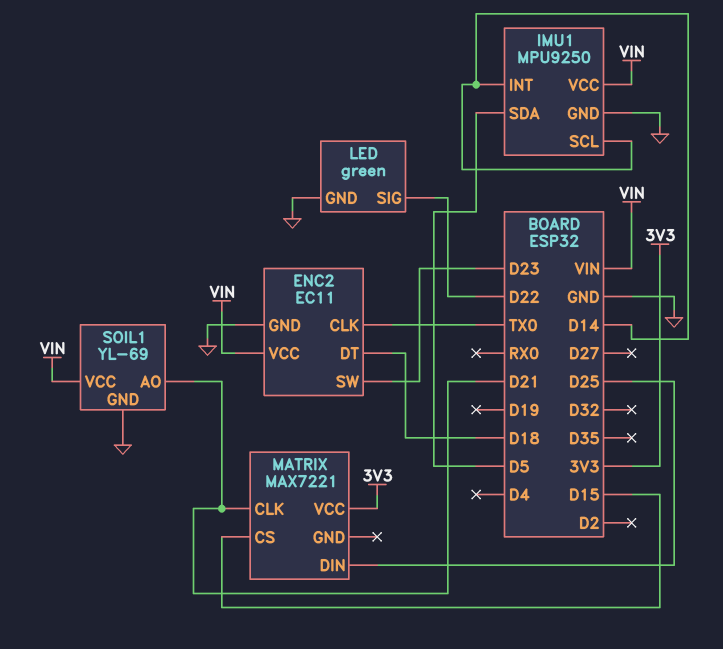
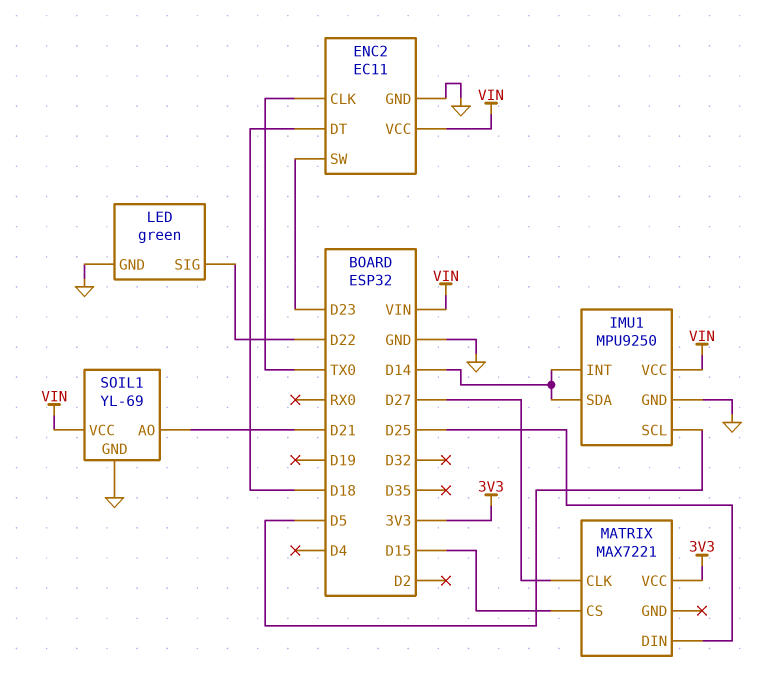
IMU1 pin SCL: D14 -> D5
IMU1 pin SDA: D5 -> D14
MATRIX pin CLK: D21 -> D27

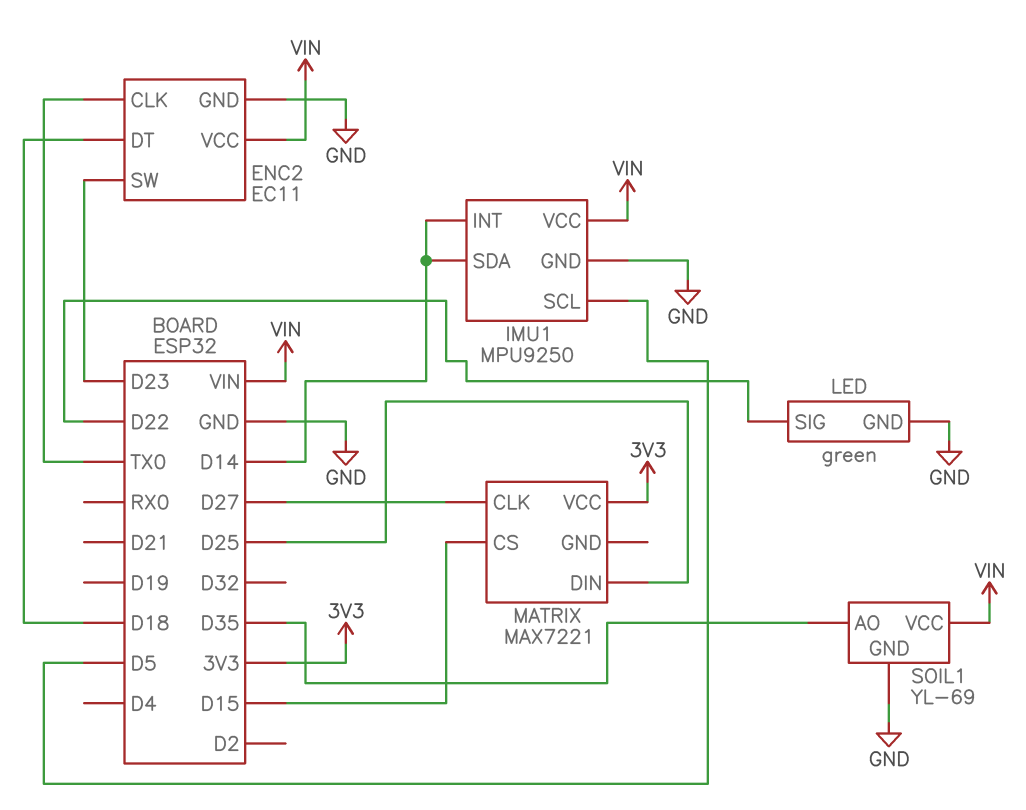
SOIL1 pin AO: D21 -> D35

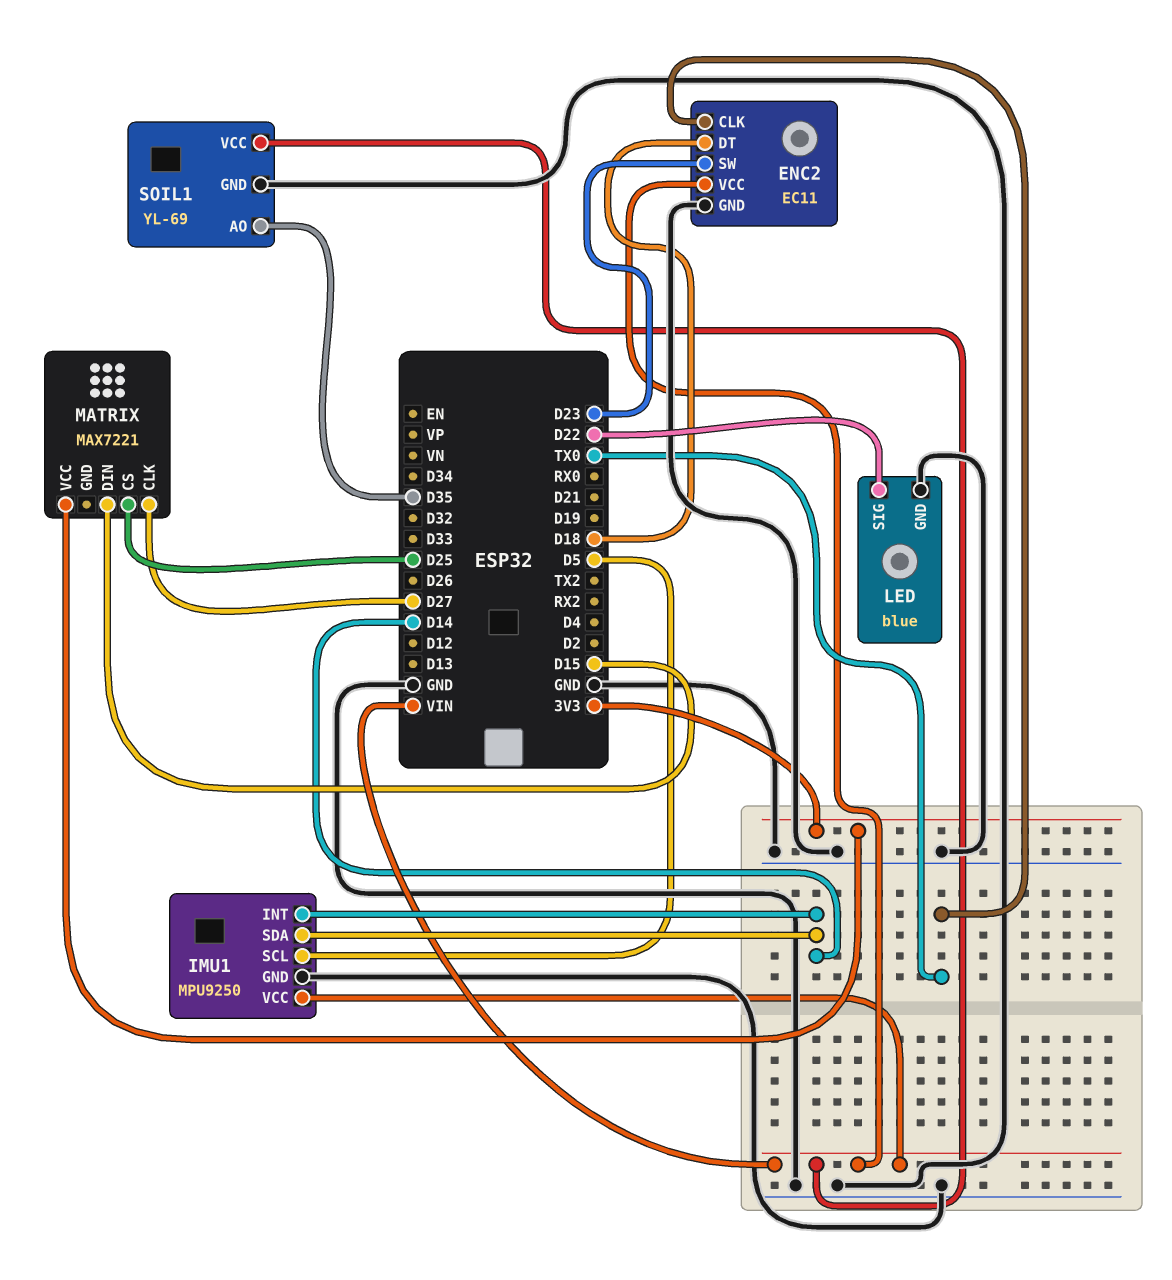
LED: green -> blue
MATRIX pin CS: D15 -> D25
MATRIX pin DIN: D25 -> D15

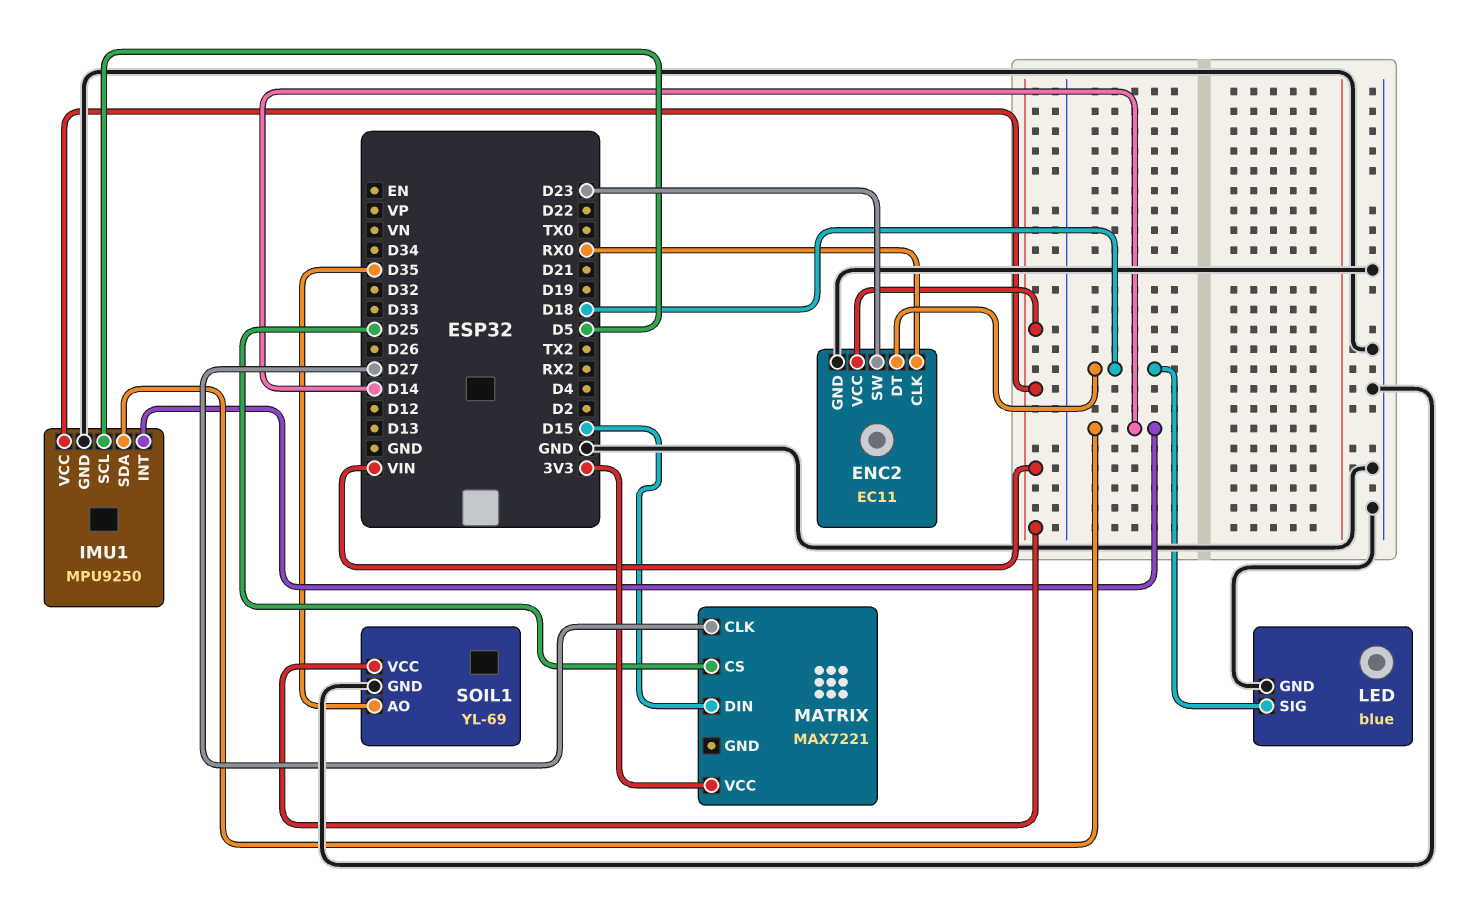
ENC2 pin CLK: TX0 -> RX0
LED pin SIG: D22 -> D18

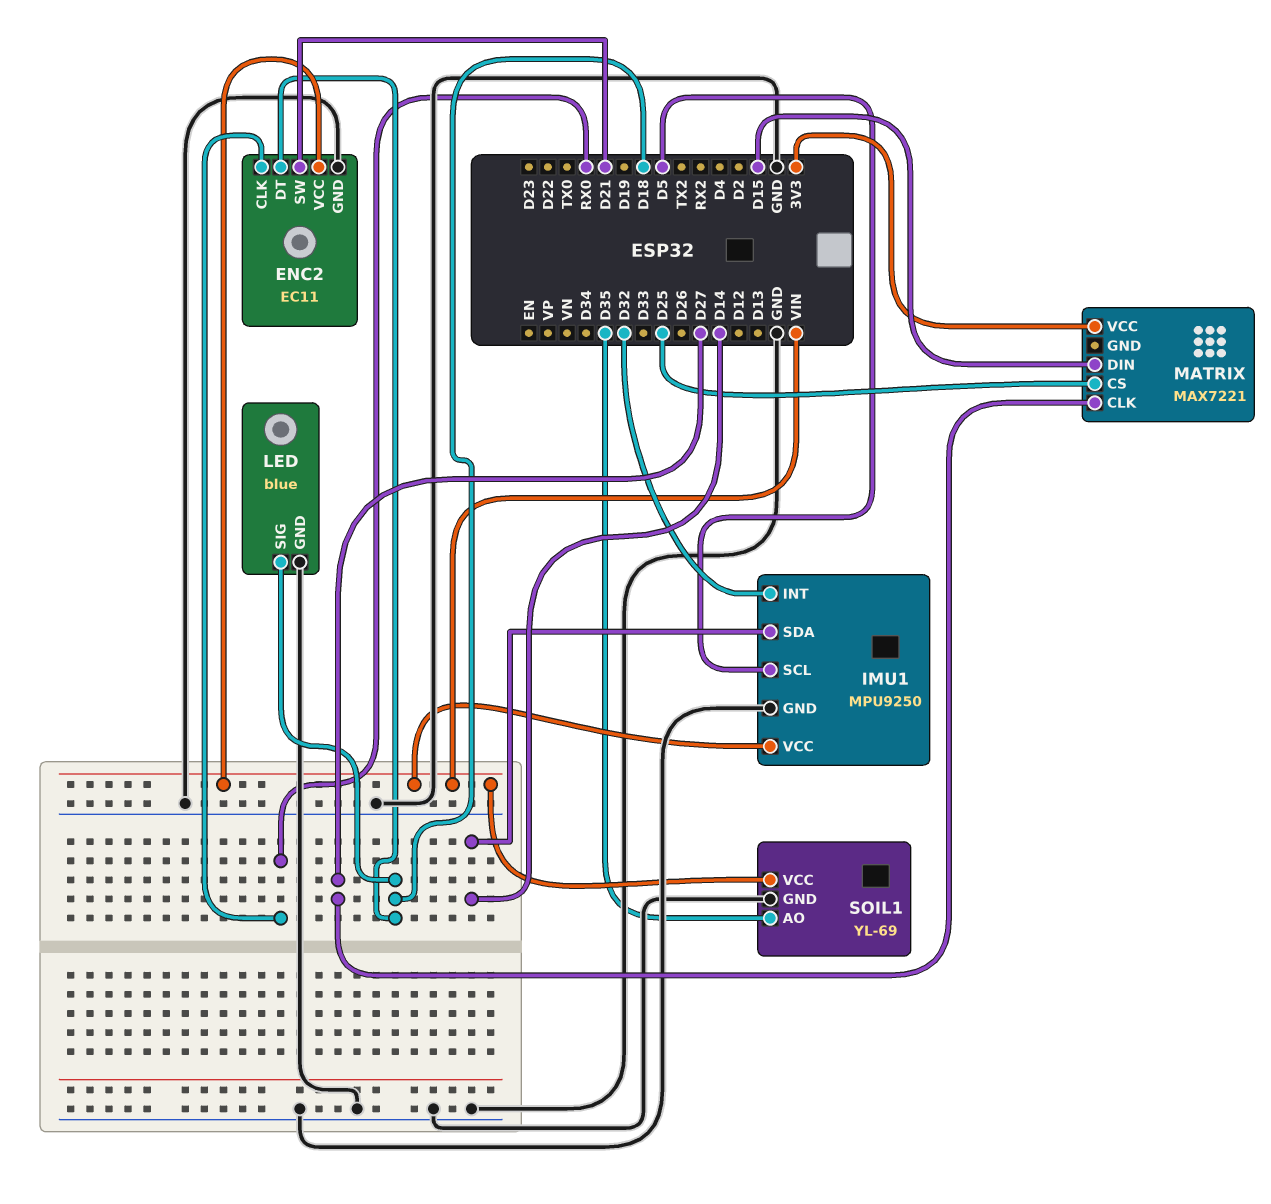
ENC2 pin SW: D23 -> D21
IMU1 pin INT: D14 -> D32

